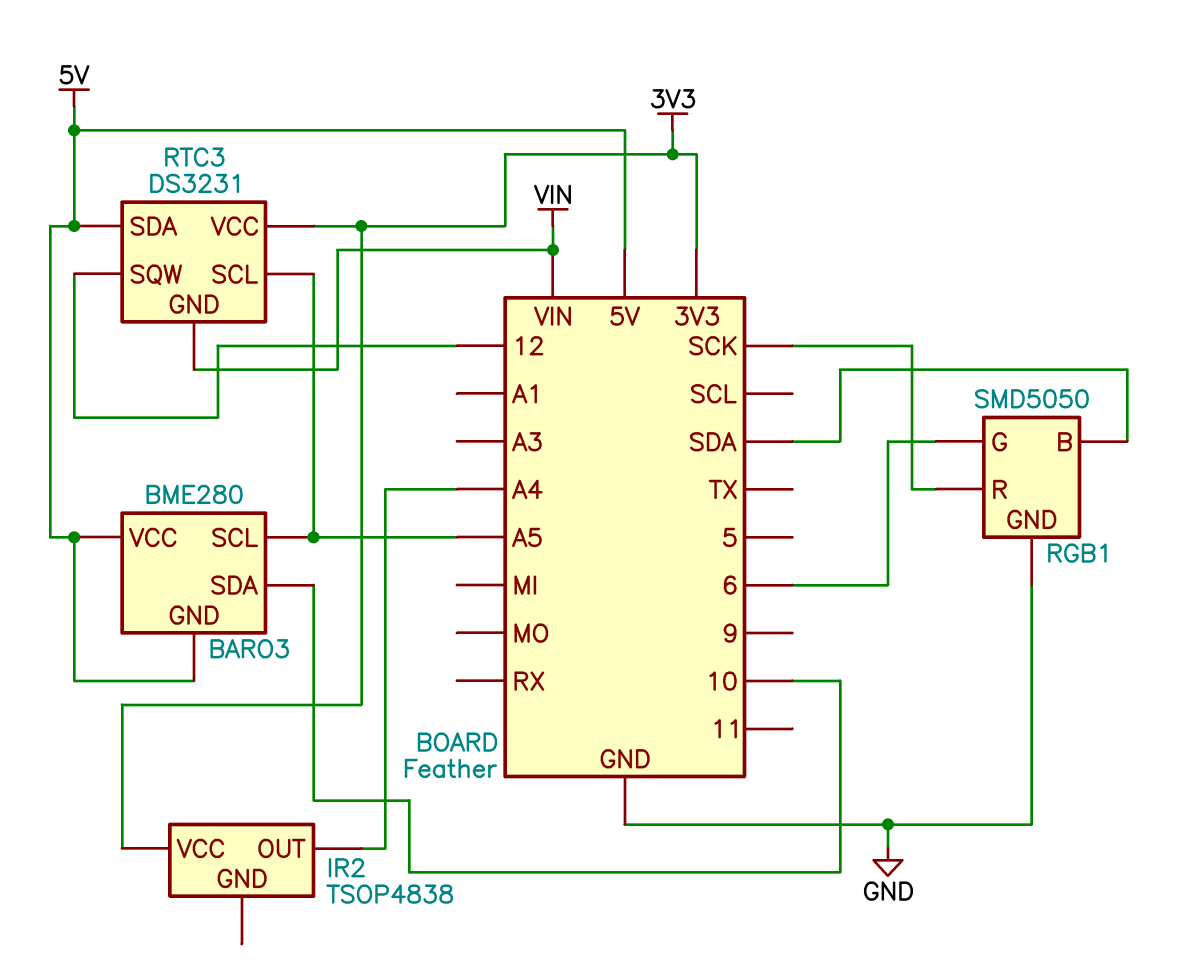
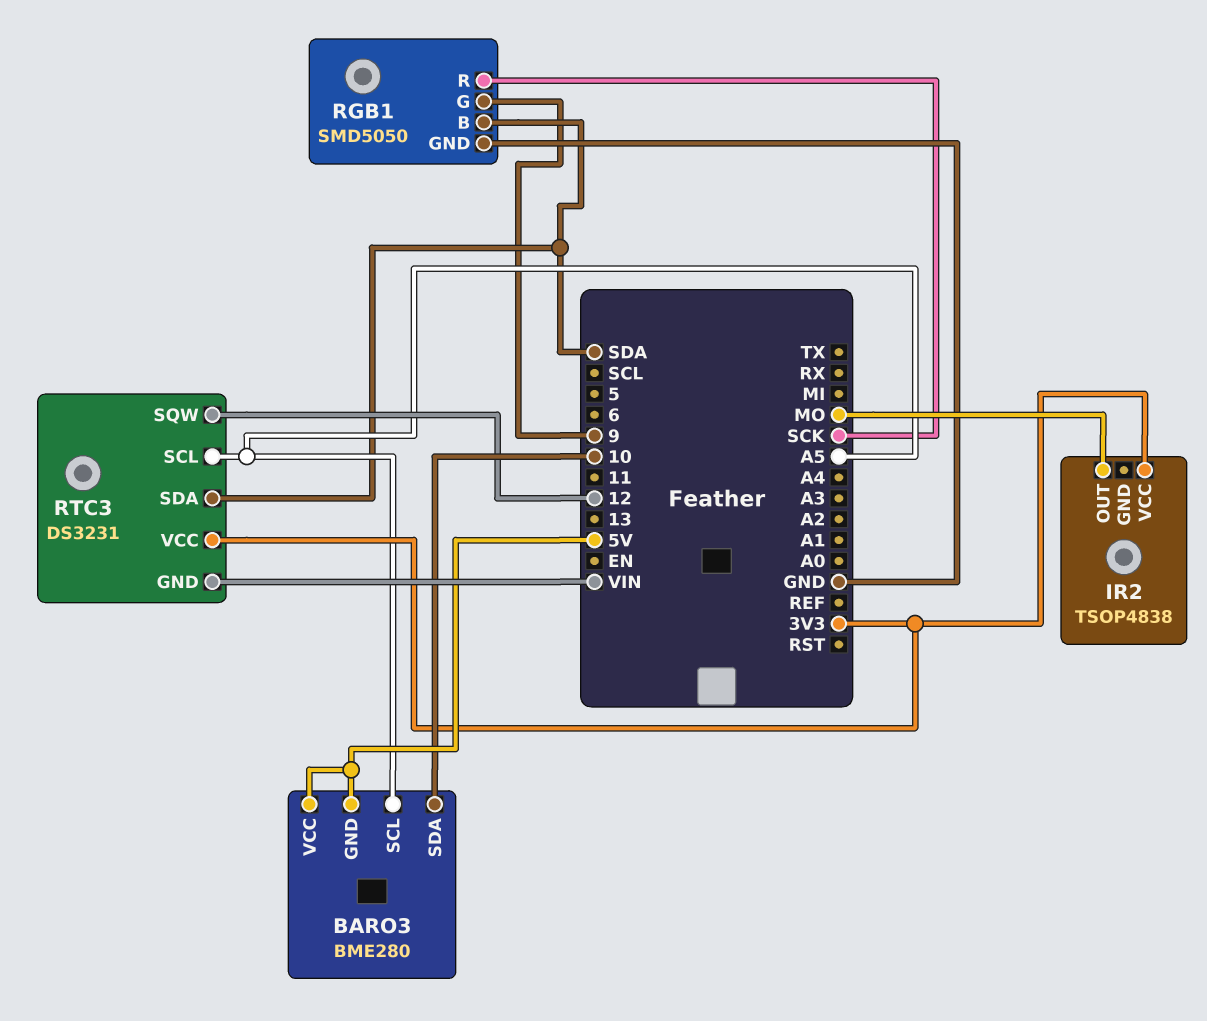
IR2 pin OUT: A4 -> MO
RGB1 pin G: 6 -> 9
RTC3 pin SDA: 5V -> SDA

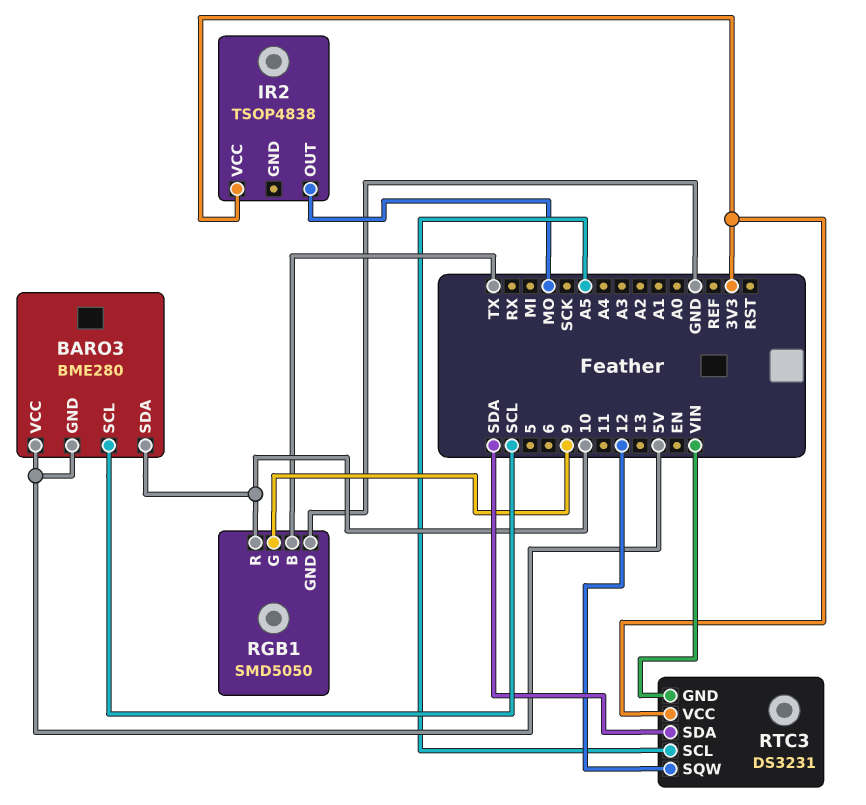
BARO3 pin SCL: A5 -> SCL
RGB1 pin B: SDA -> TX
RGB1 pin R: SCK -> 10

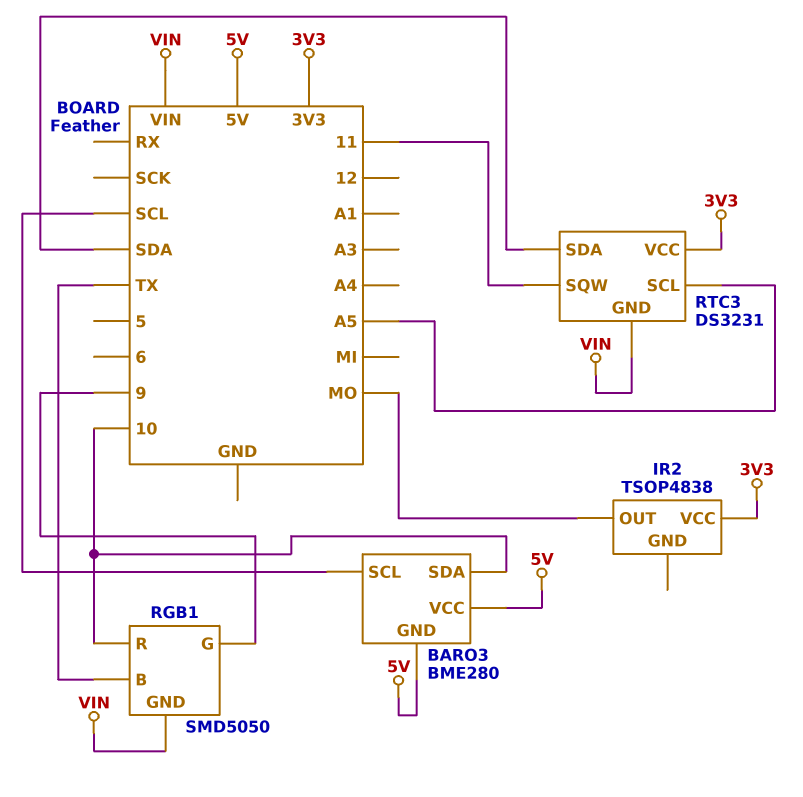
RGB1 pin GND: GND -> VIN
RTC3 pin SQW: 12 -> 11

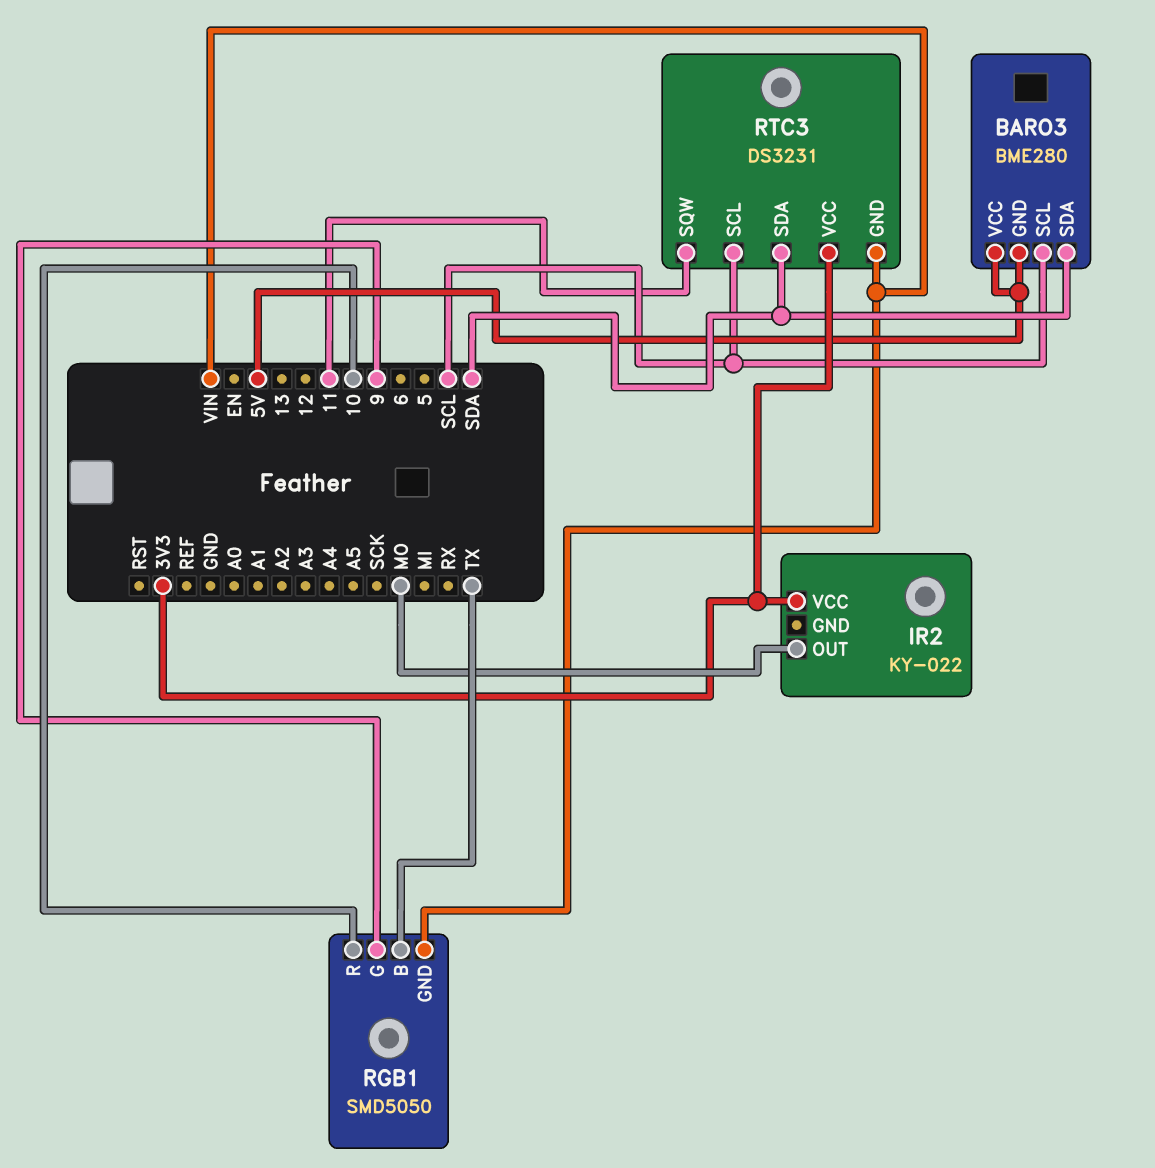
BARO3 pin SDA: 10 -> SDA
IR2: TSOP4838 -> KY-022
RTC3 pin SCL: A5 -> SCL

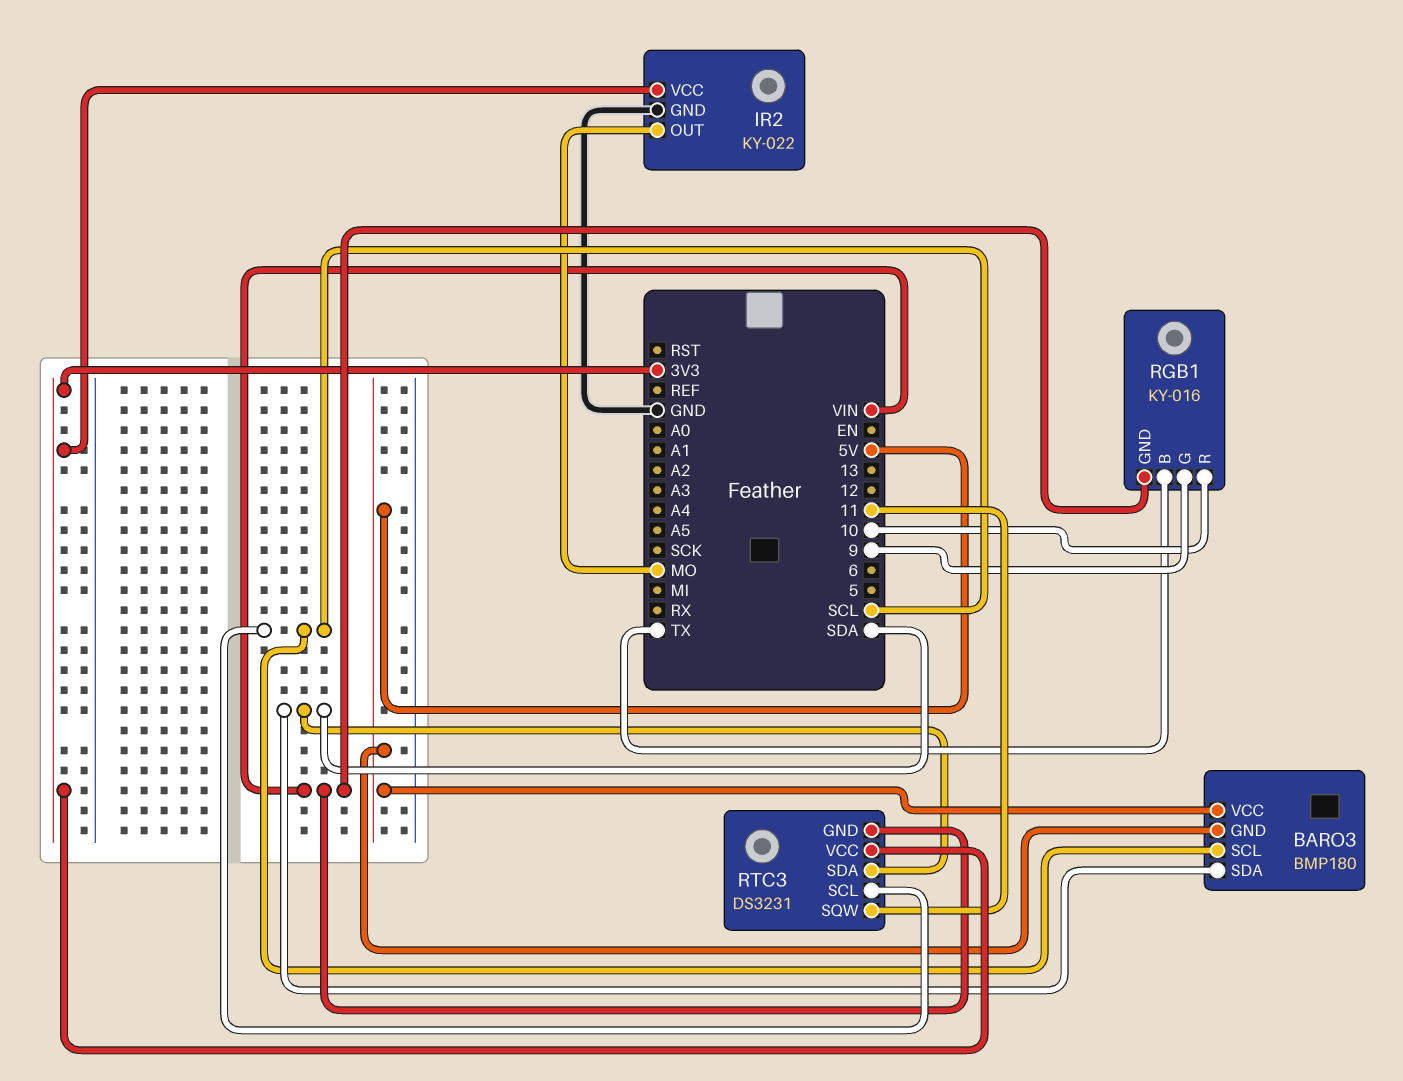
BARO3: BME280 -> BMP180
IR2 pin GND: none -> GND
RGB1: SMD5050 -> KY-016

